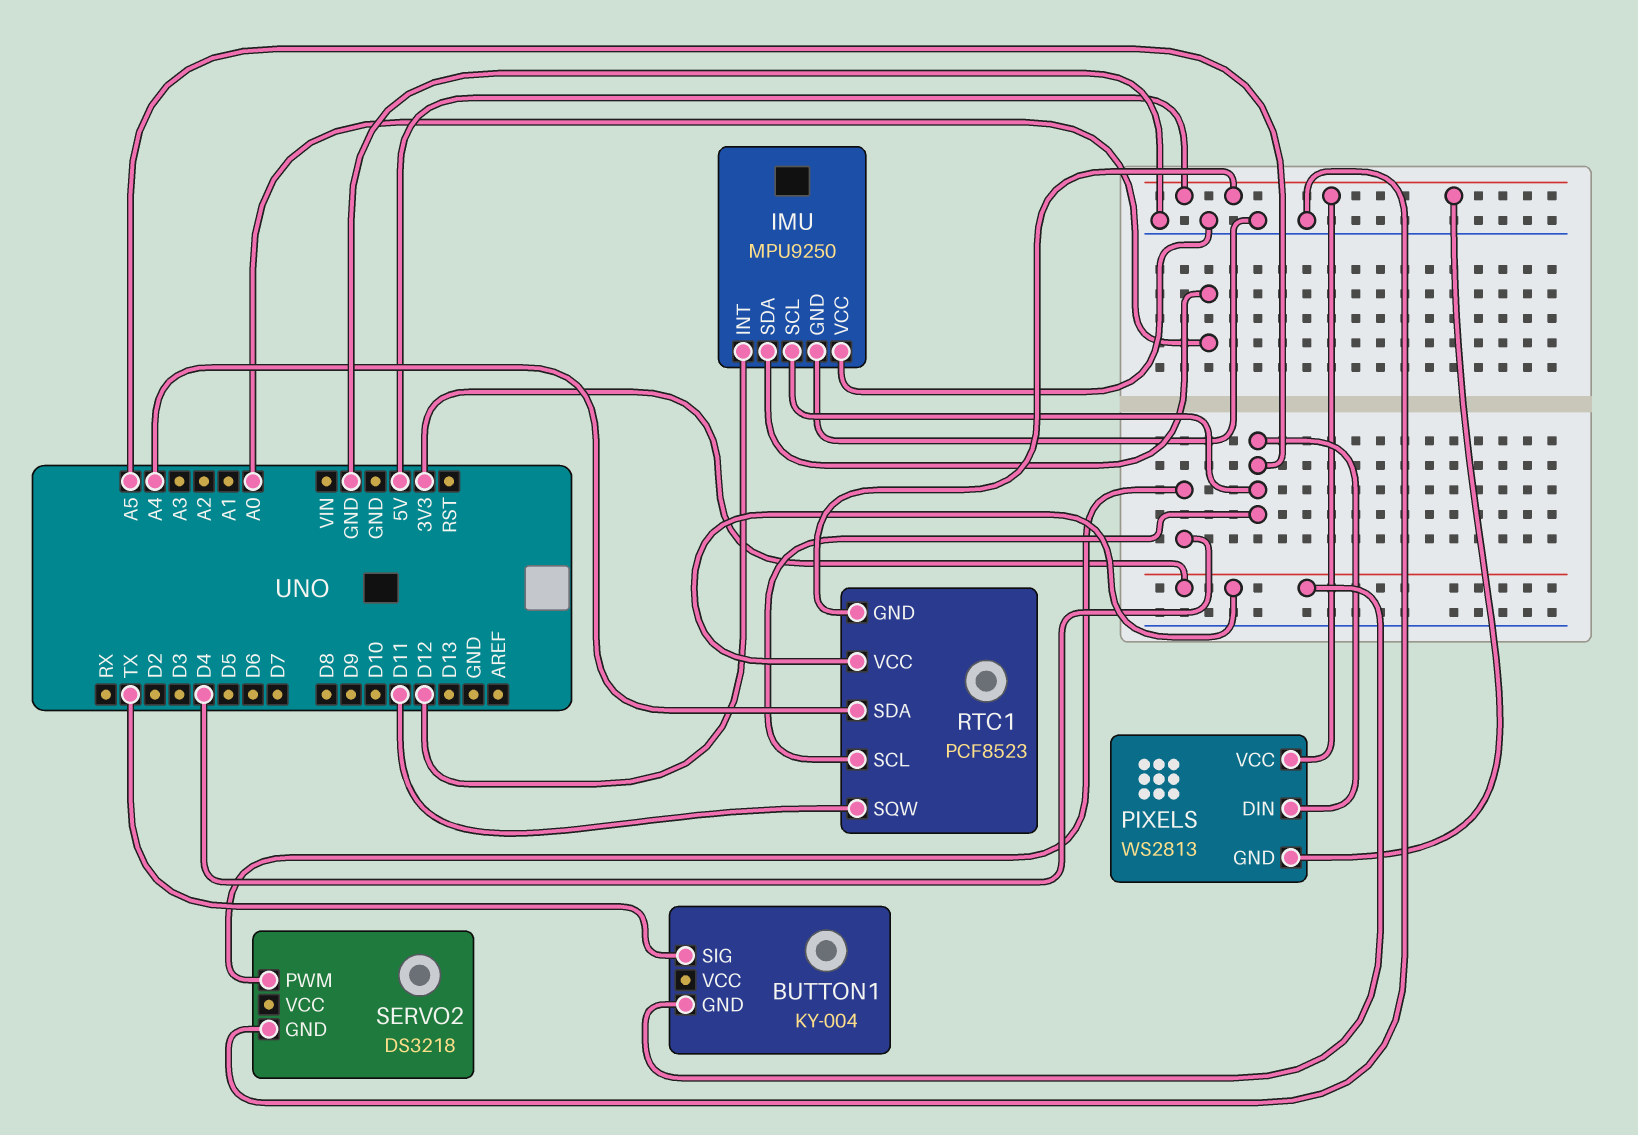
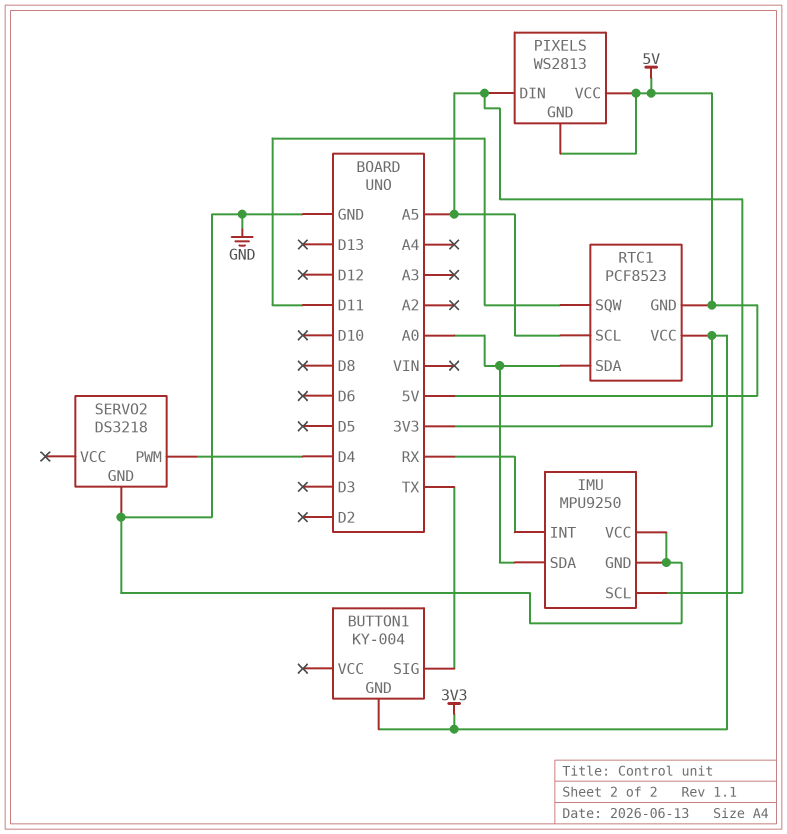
IMU pin INT: D12 -> RX
RTC1 pin SDA: A4 -> A0

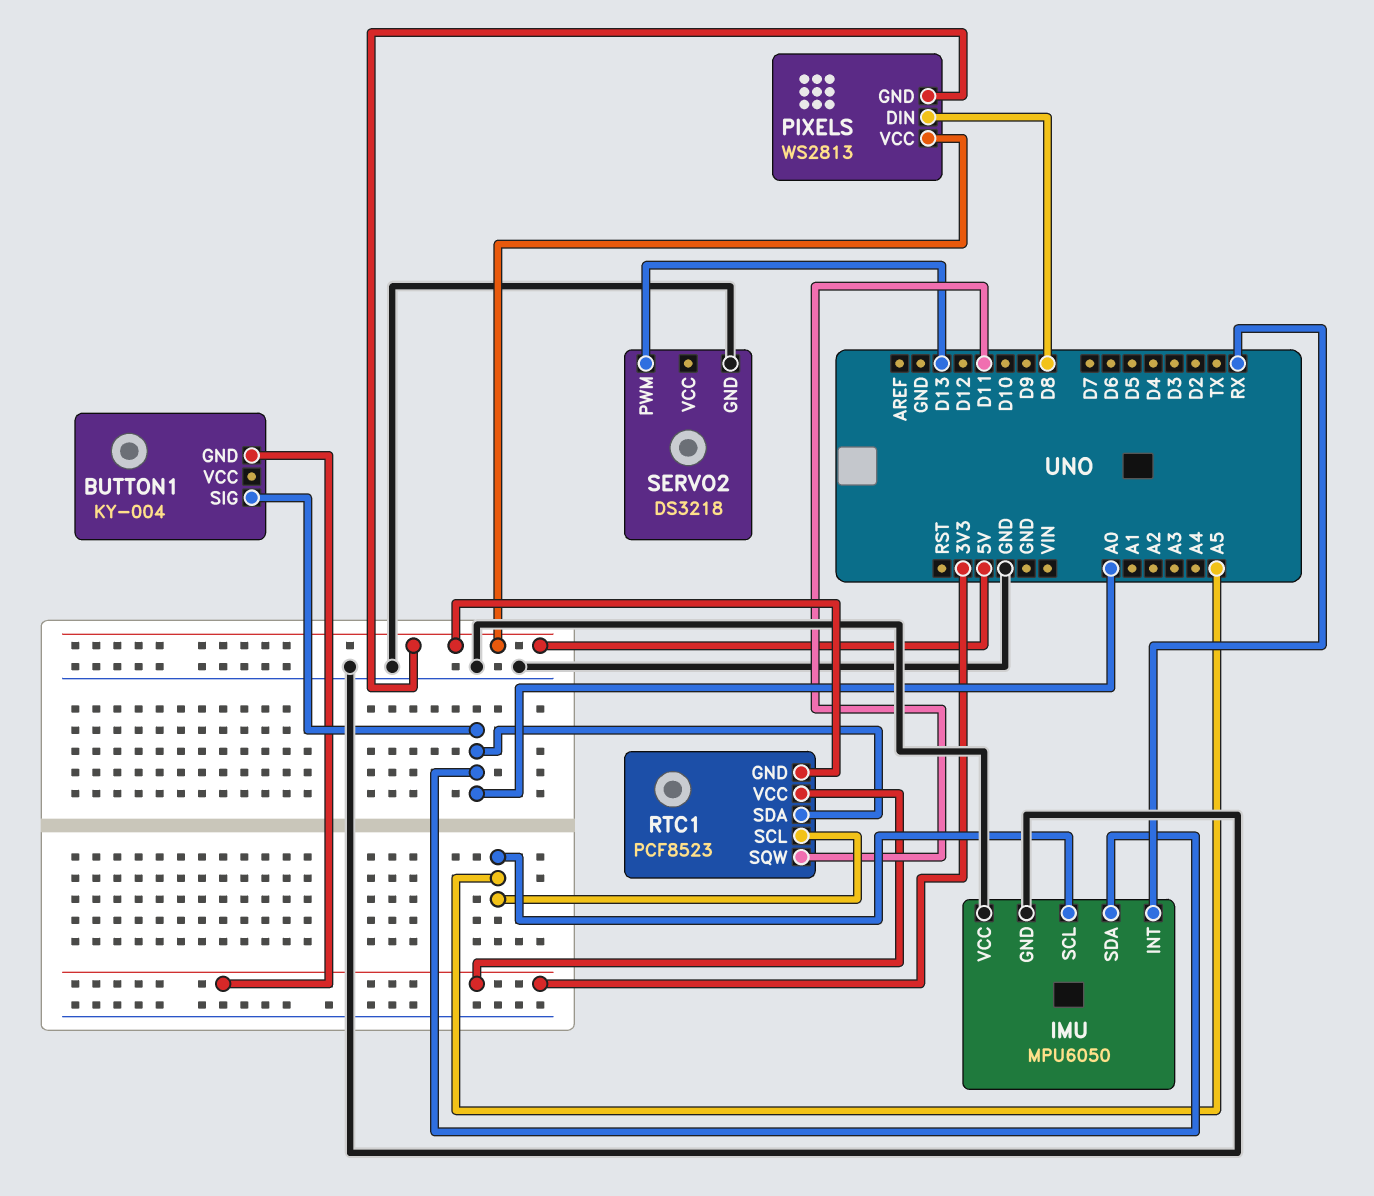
BUTTON1 pin SIG: TX -> A0
IMU: MPU9250 -> MPU6050
PIXELS pin DIN: A5 -> D8
SERVO2 pin PWM: D4 -> D13

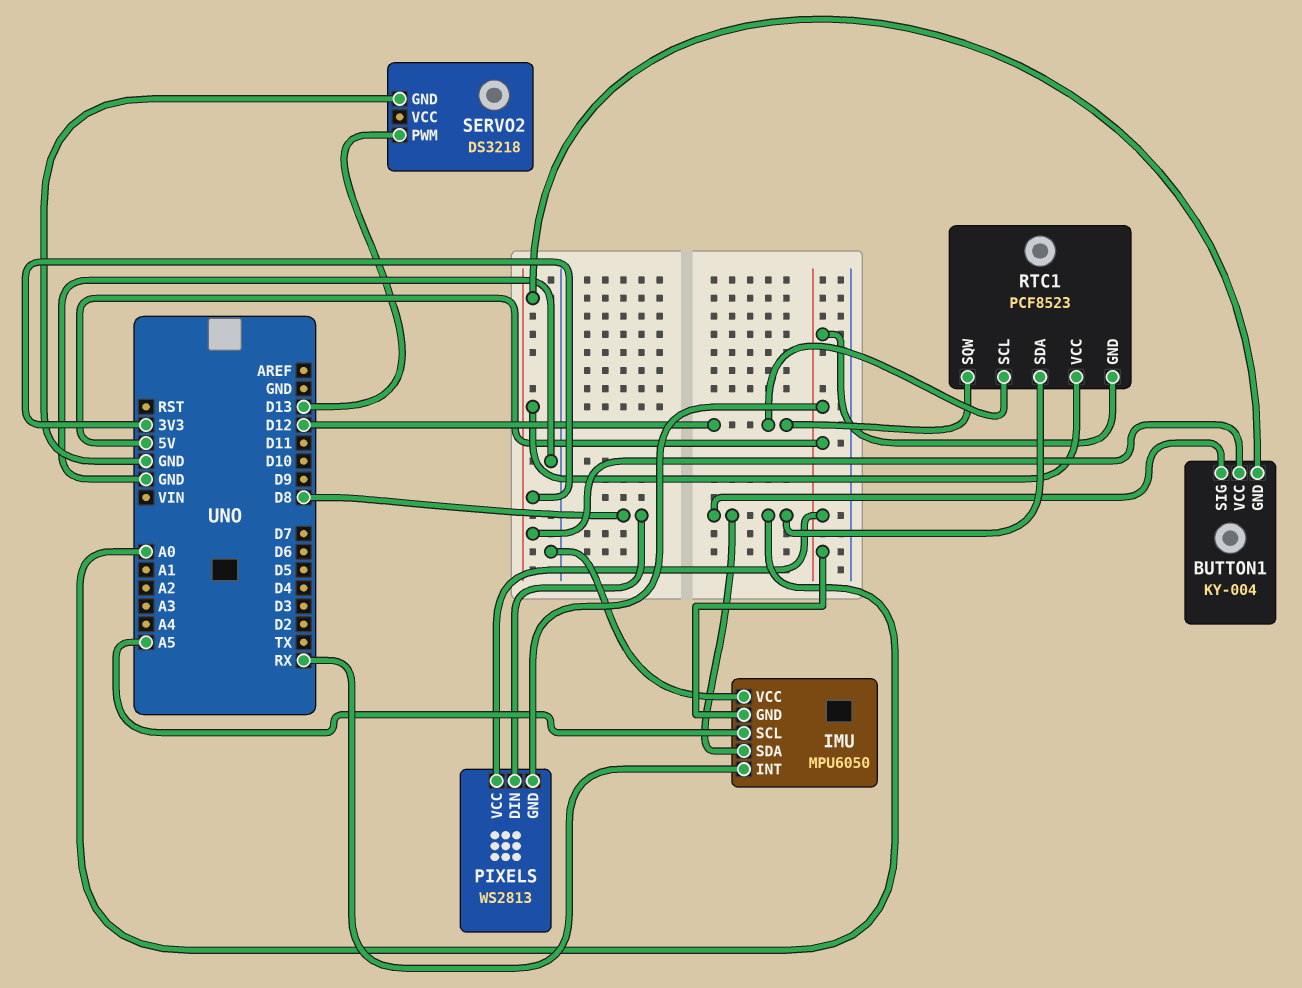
BUTTON1 pin VCC: none -> 3V3
IMU pin GND: GND -> 5V
RTC1 pin SCL: A5 -> D12
RTC1 pin SQW: D11 -> D12

